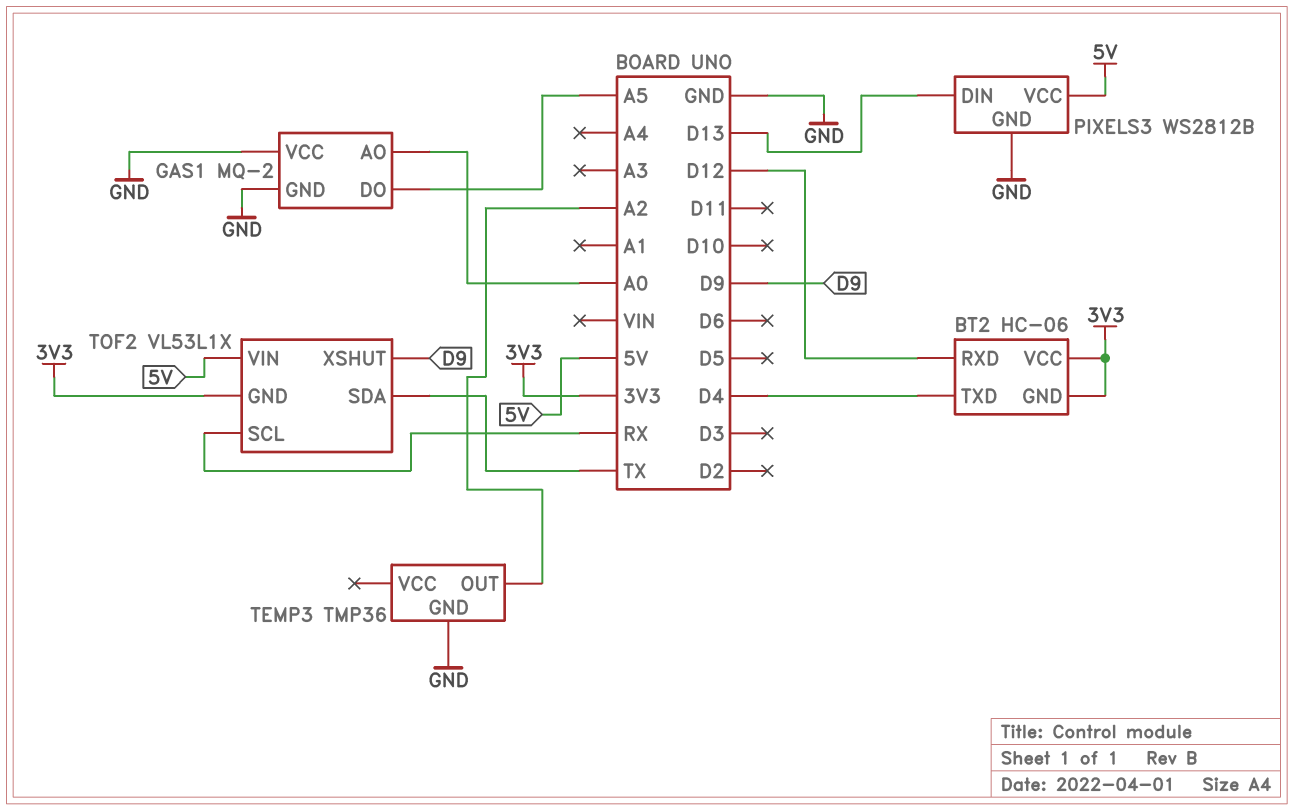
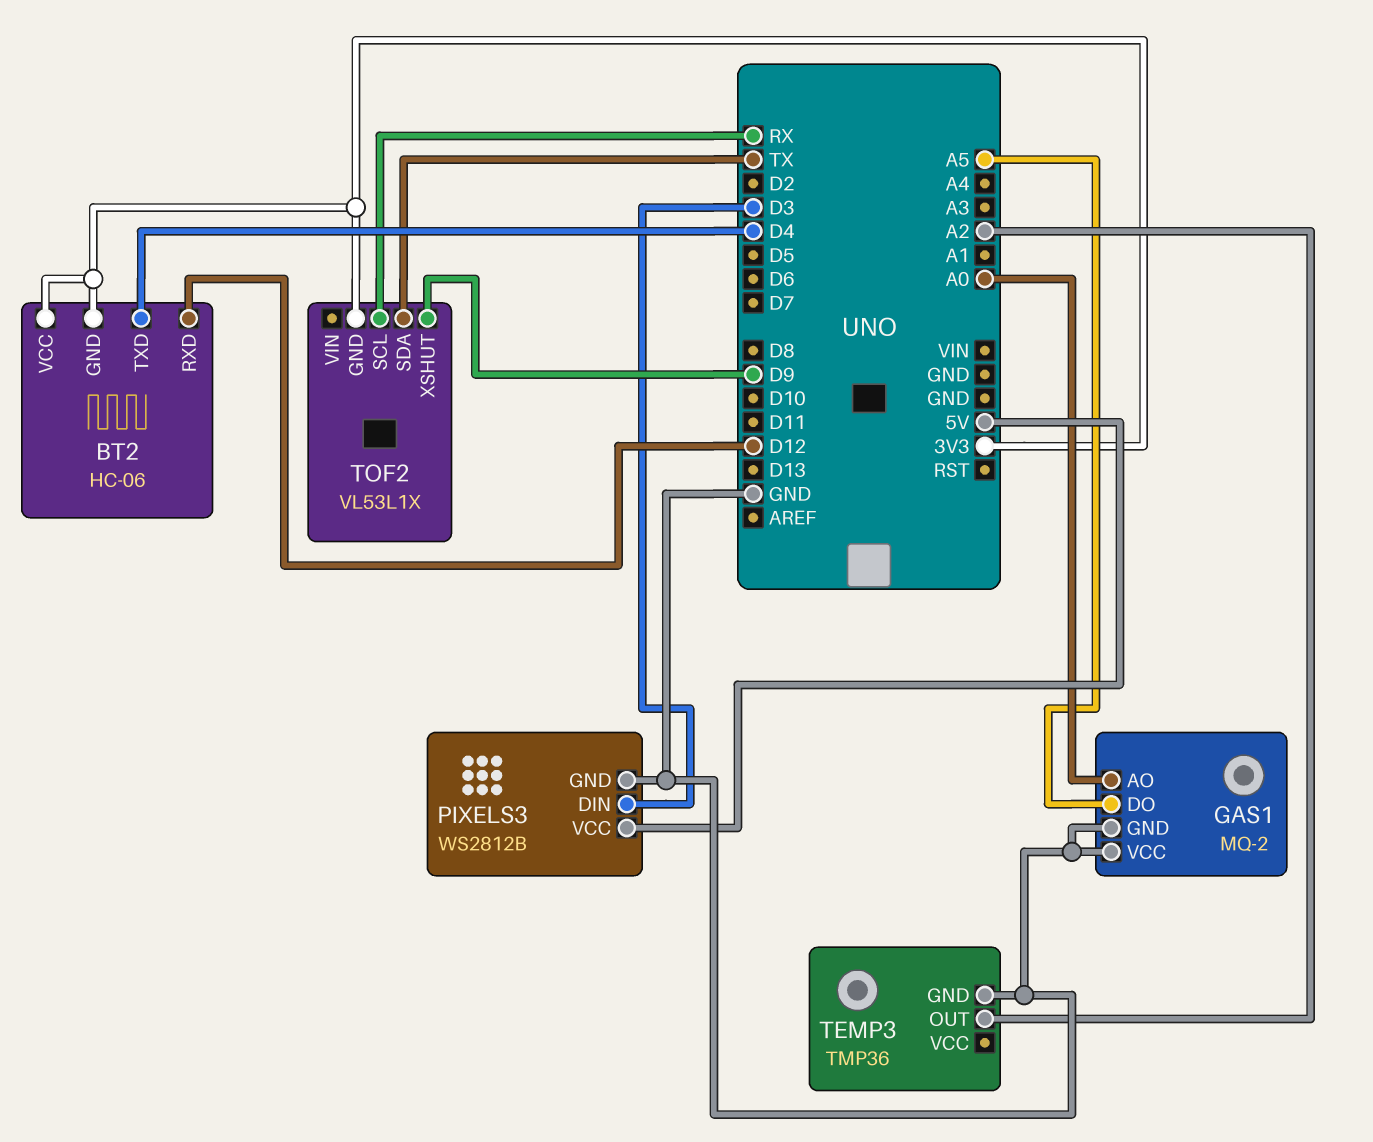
PIXELS3 pin DIN: D13 -> D3
TOF2 pin VIN: 5V -> none

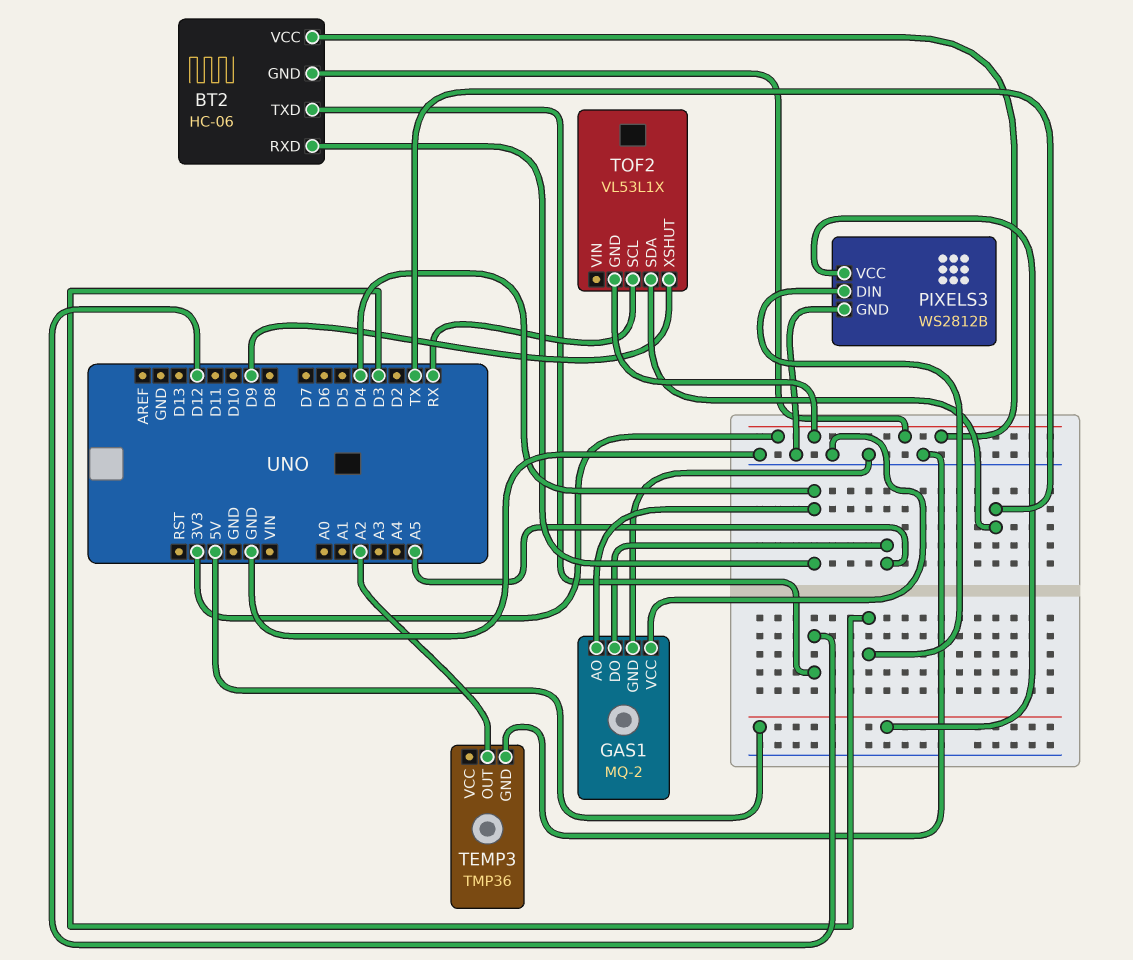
BT2 pin RXD: D12 -> D4
BT2 pin TXD: D4 -> D12
GAS1 pin AO: A0 -> D4

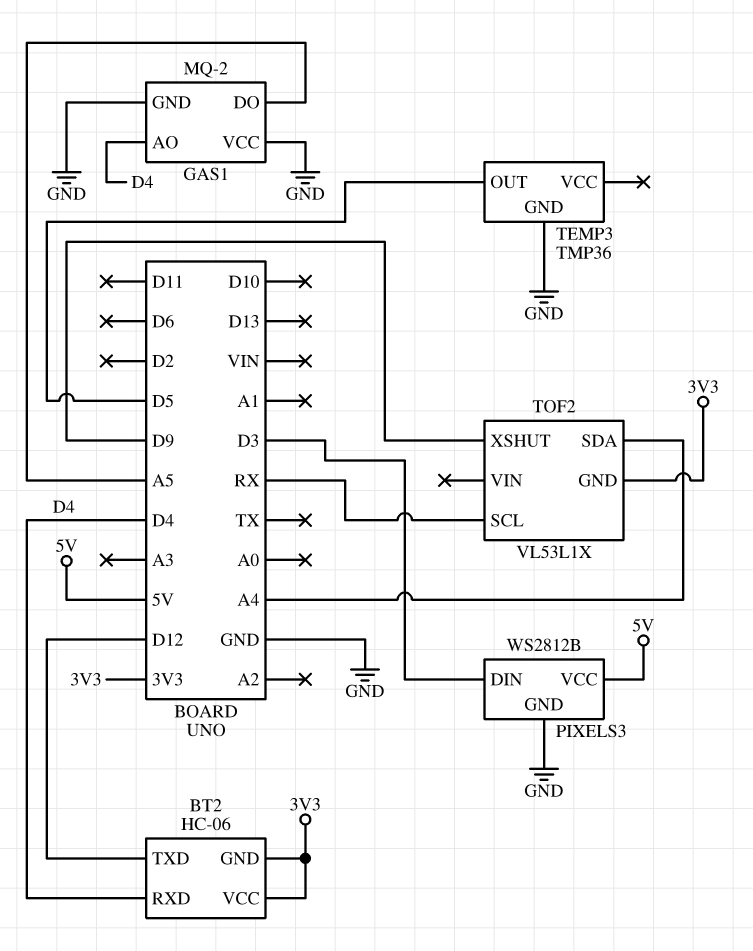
TEMP3 pin OUT: A2 -> D5
TOF2 pin SDA: TX -> A4

